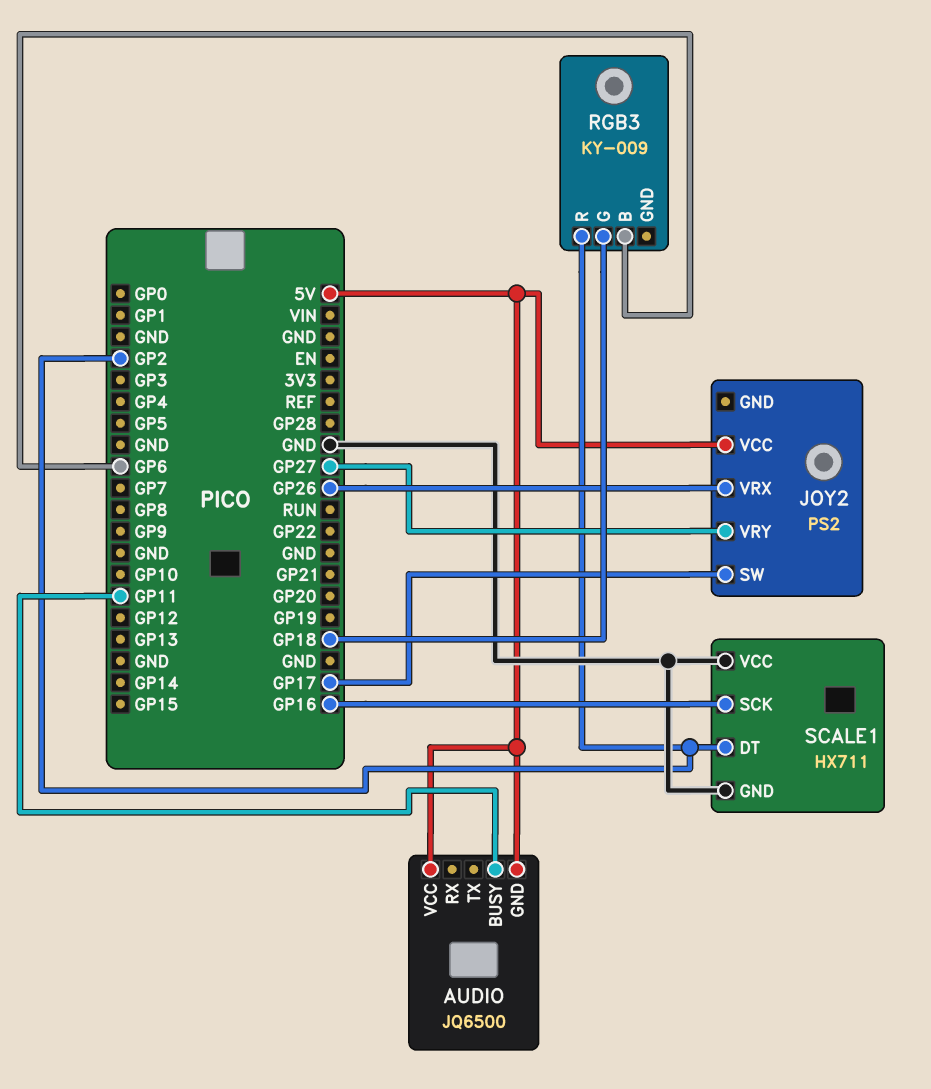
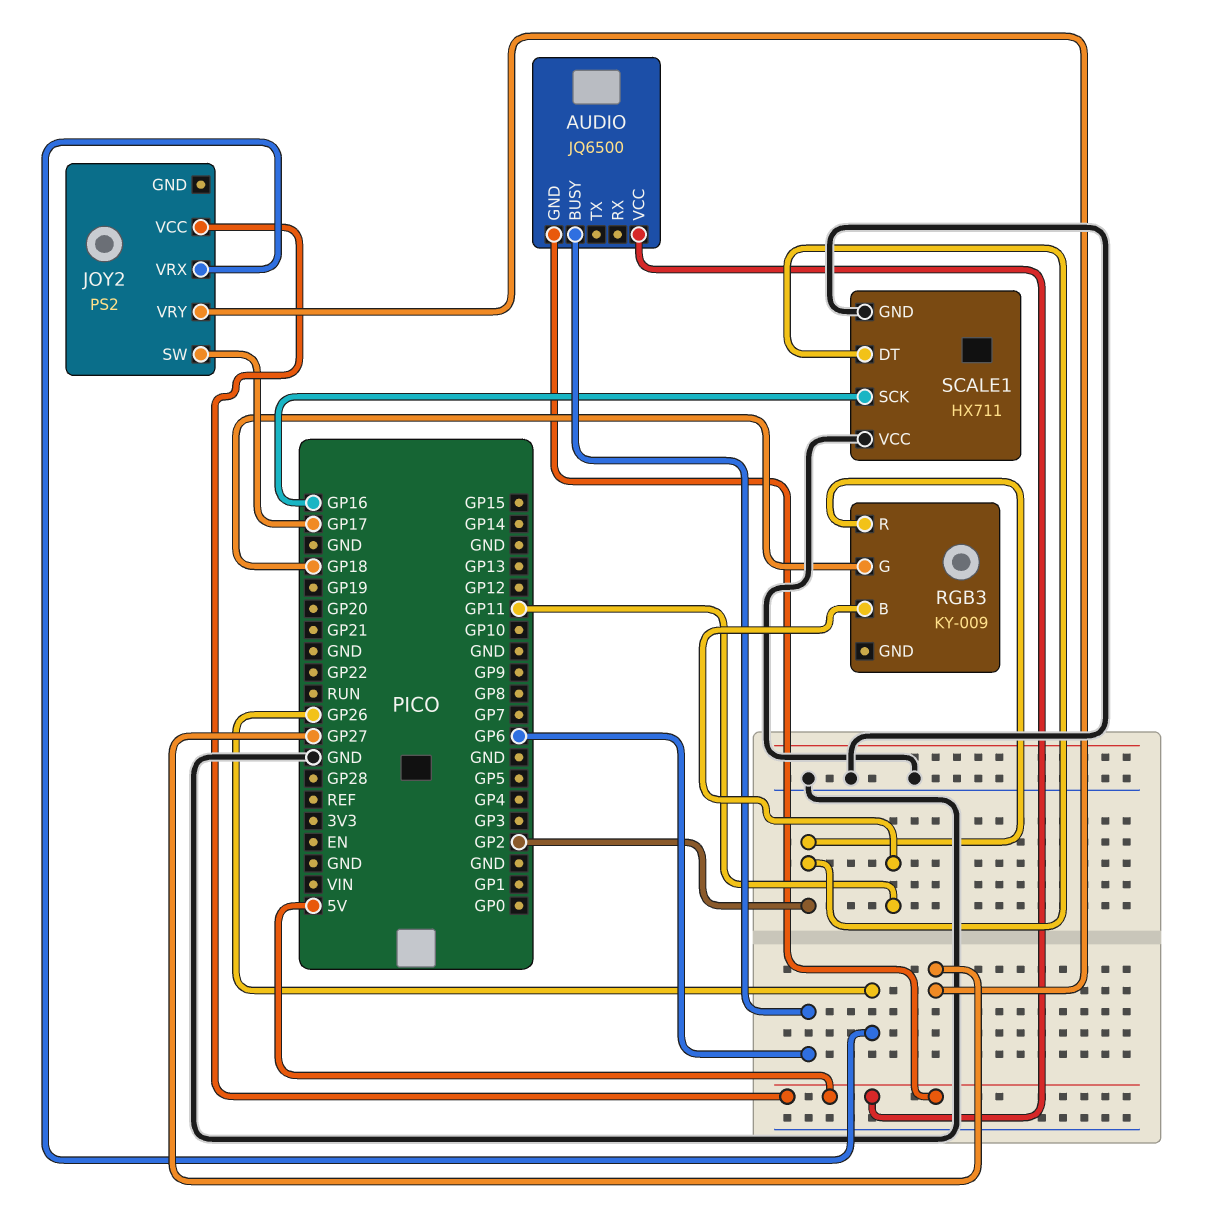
AUDIO pin BUSY: GP11 -> GP6
RGB3 pin B: GP6 -> GP11

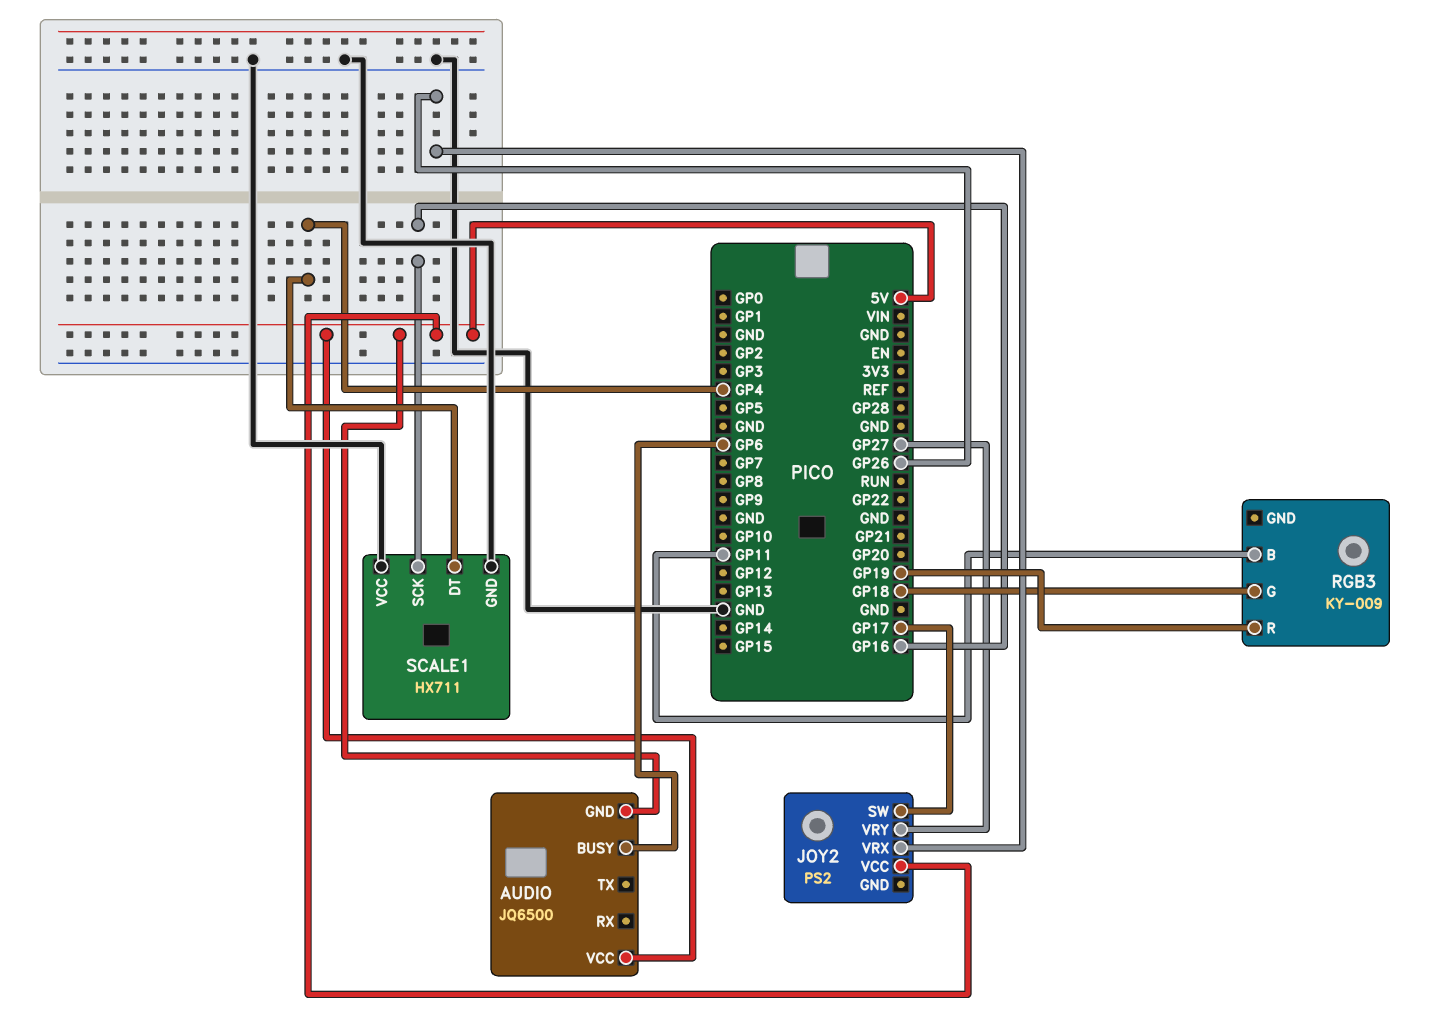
RGB3 pin R: GP2 -> GP19
SCALE1 pin DT: GP2 -> GP4

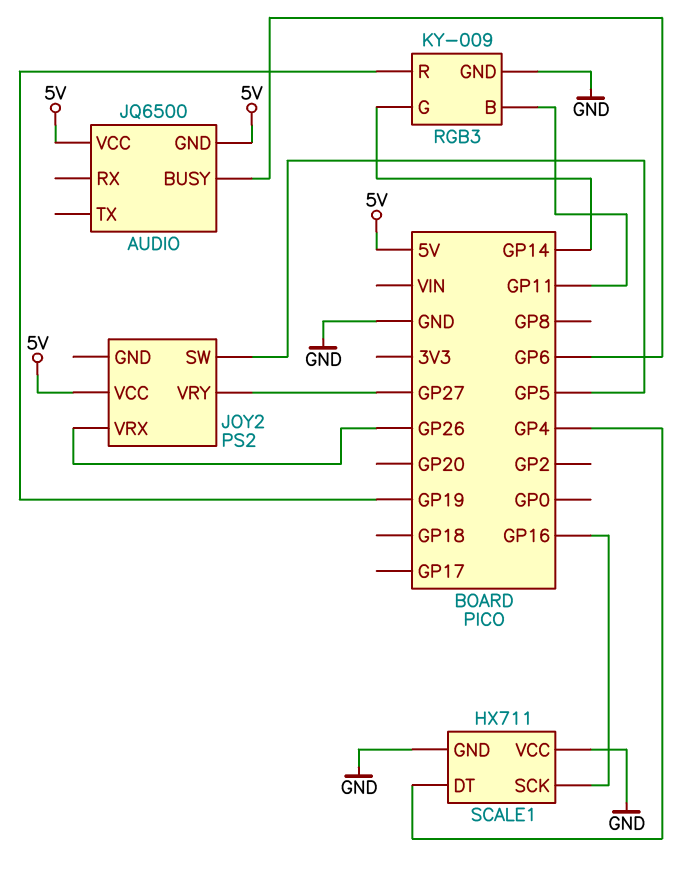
JOY2 pin SW: GP17 -> GP5
RGB3 pin G: GP18 -> GP14
RGB3 pin GND: none -> GND

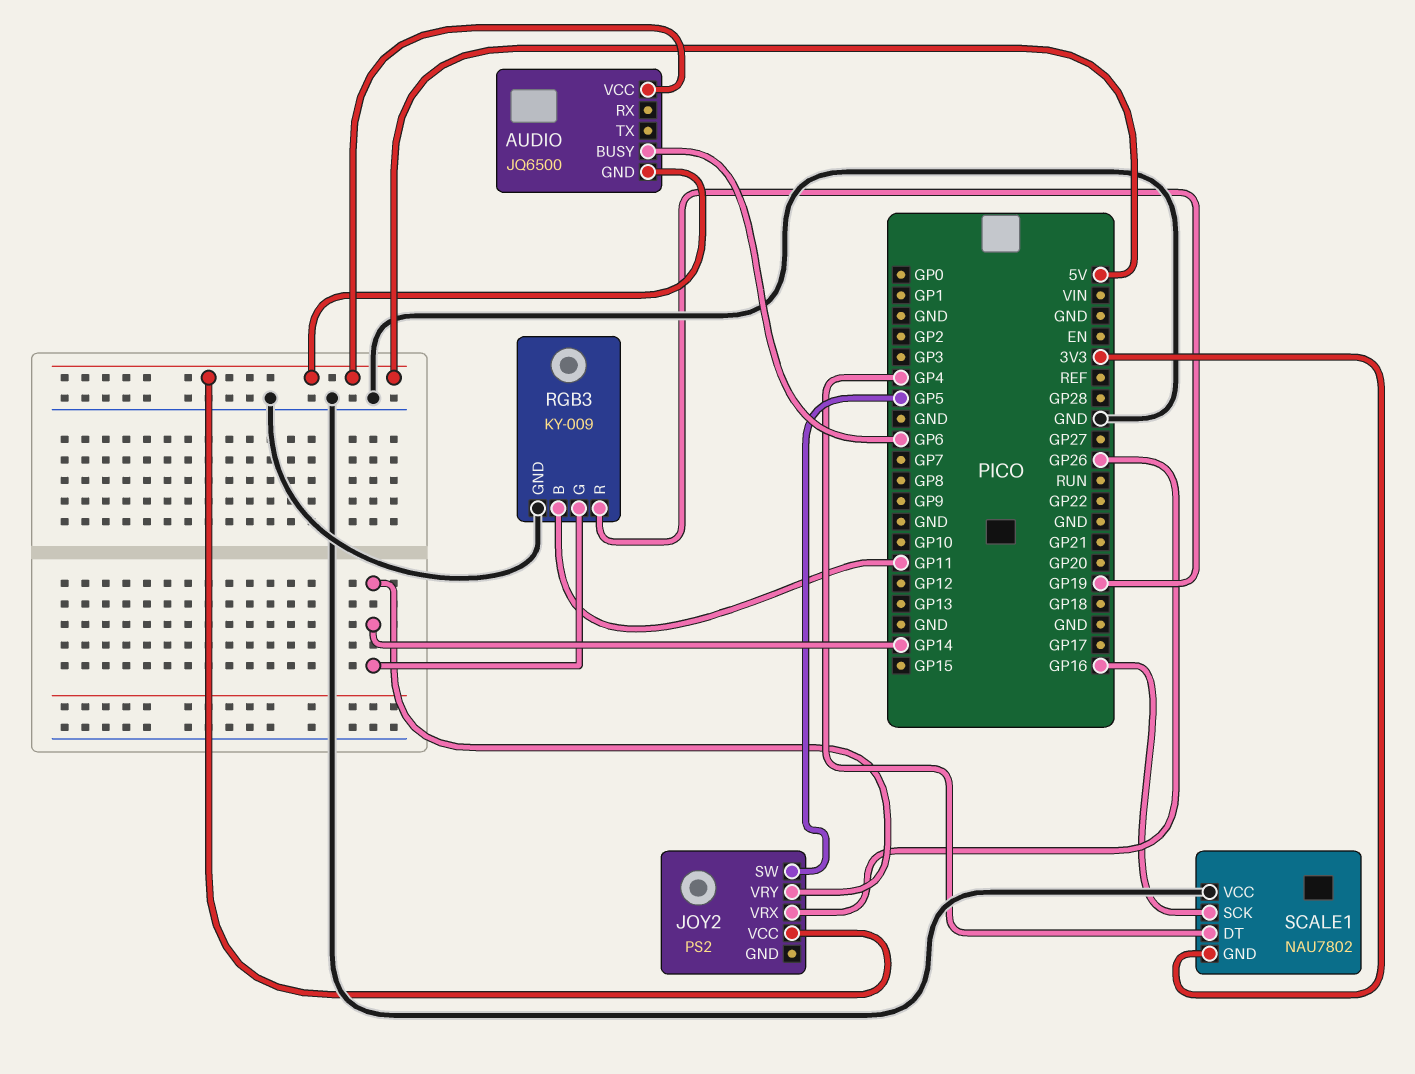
JOY2 pin VRY: GP27 -> GP14
SCALE1: HX711 -> NAU7802
SCALE1 pin GND: GND -> 3V3

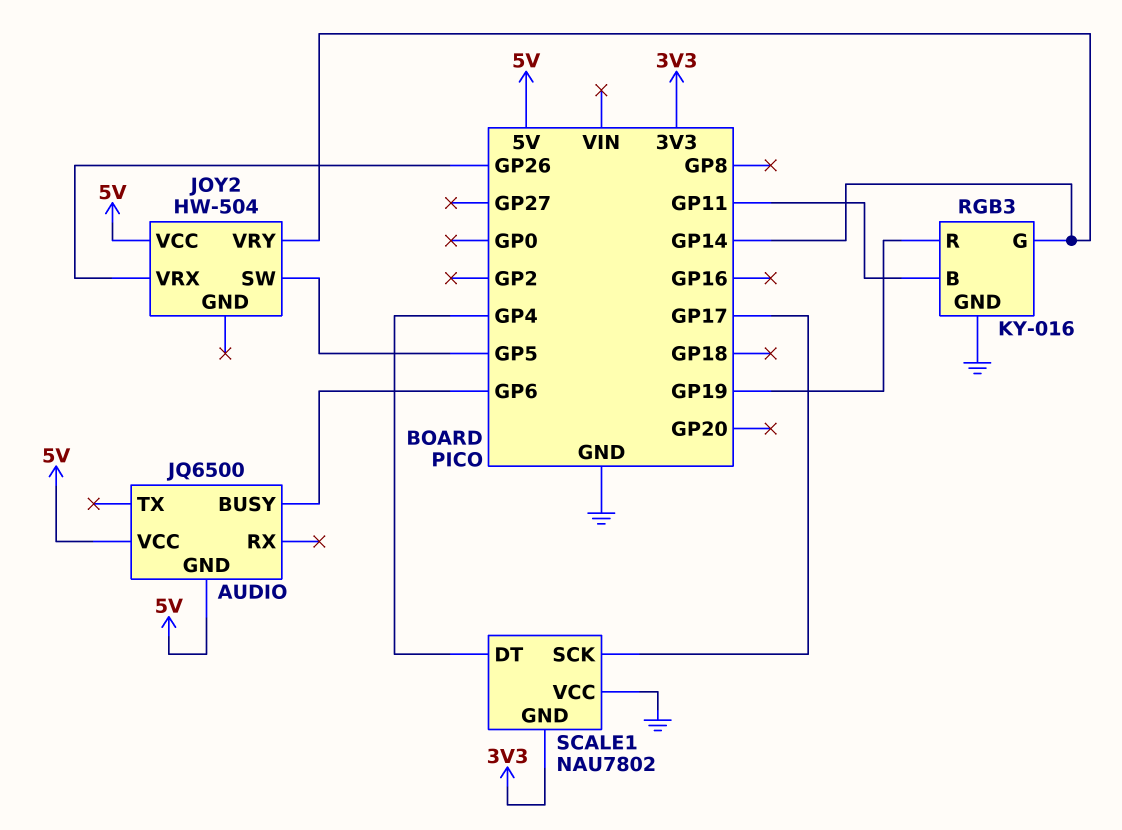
JOY2: PS2 -> HW-504
RGB3: KY-009 -> KY-016
SCALE1 pin SCK: GP16 -> GP17

